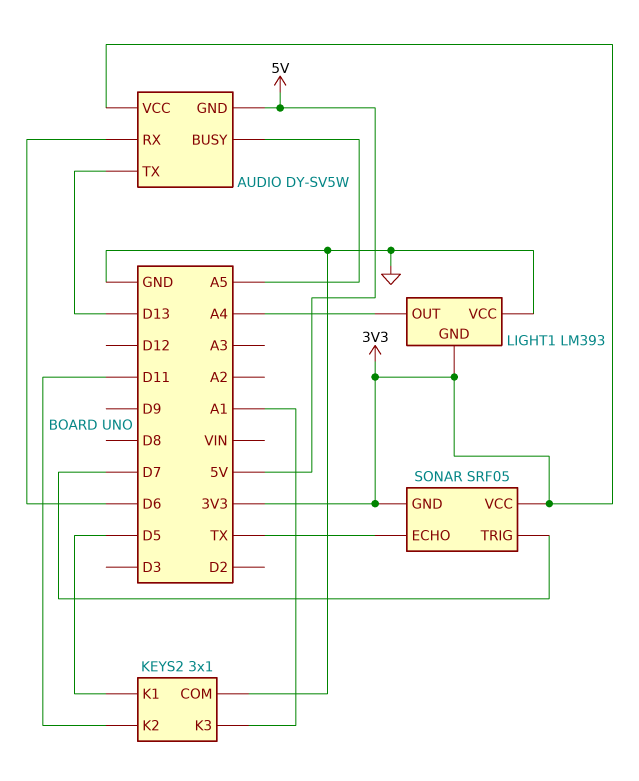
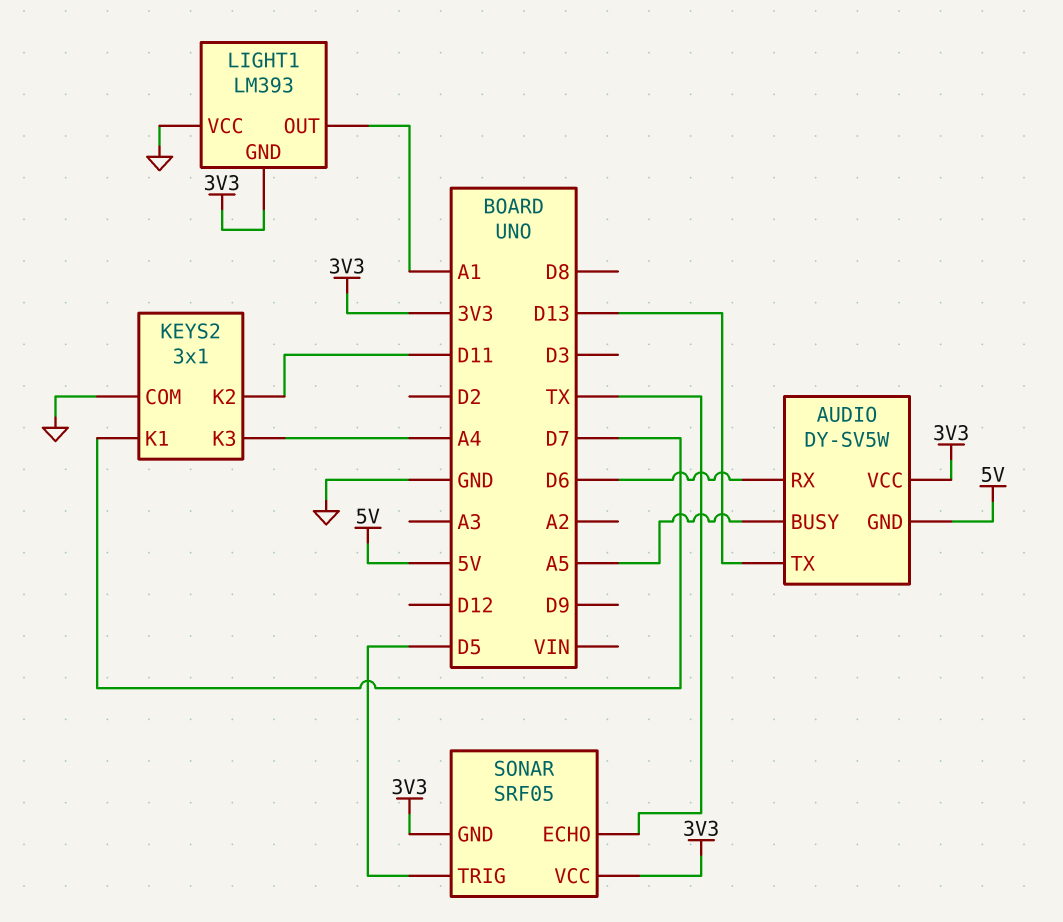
KEYS2 pin K1: D5 -> D7
KEYS2 pin K3: A1 -> A4
LIGHT1 pin OUT: A4 -> A1
SONAR pin TRIG: D7 -> D5

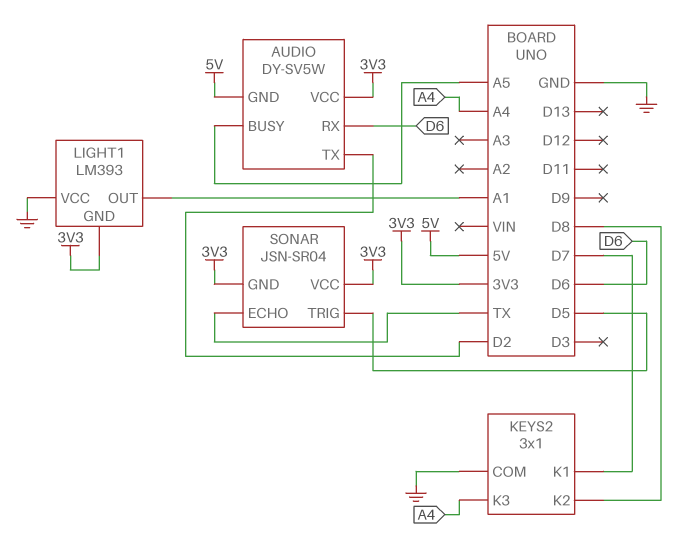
AUDIO pin TX: D13 -> D2
KEYS2 pin K2: D11 -> D8
SONAR: SRF05 -> JSN-SR04

